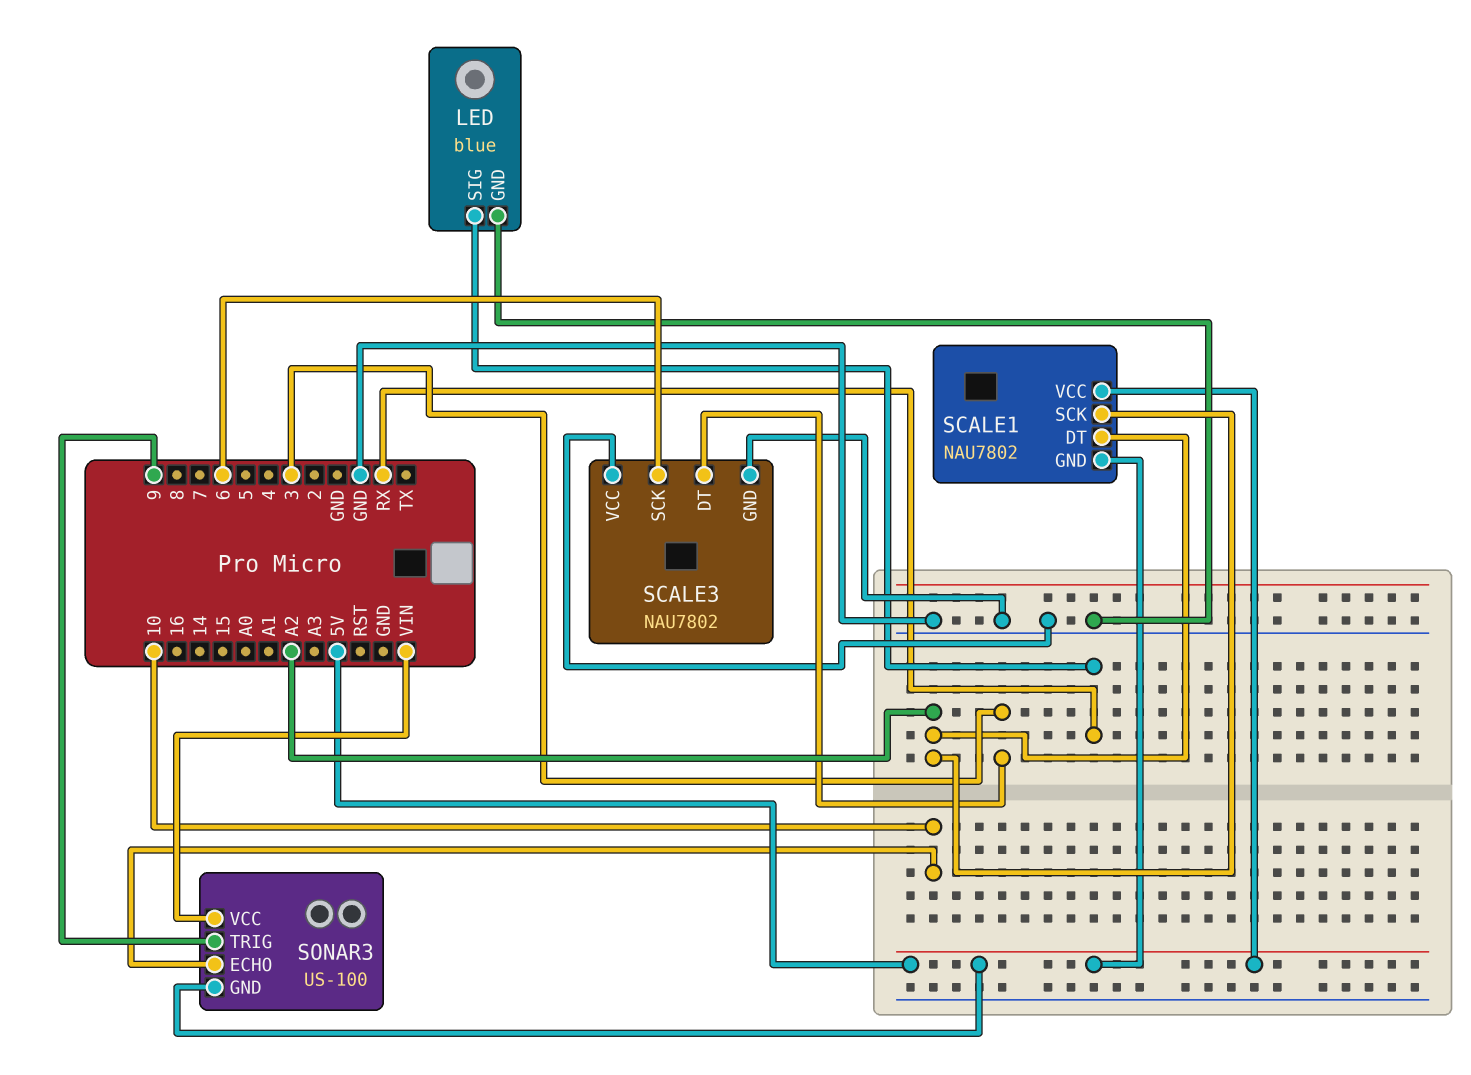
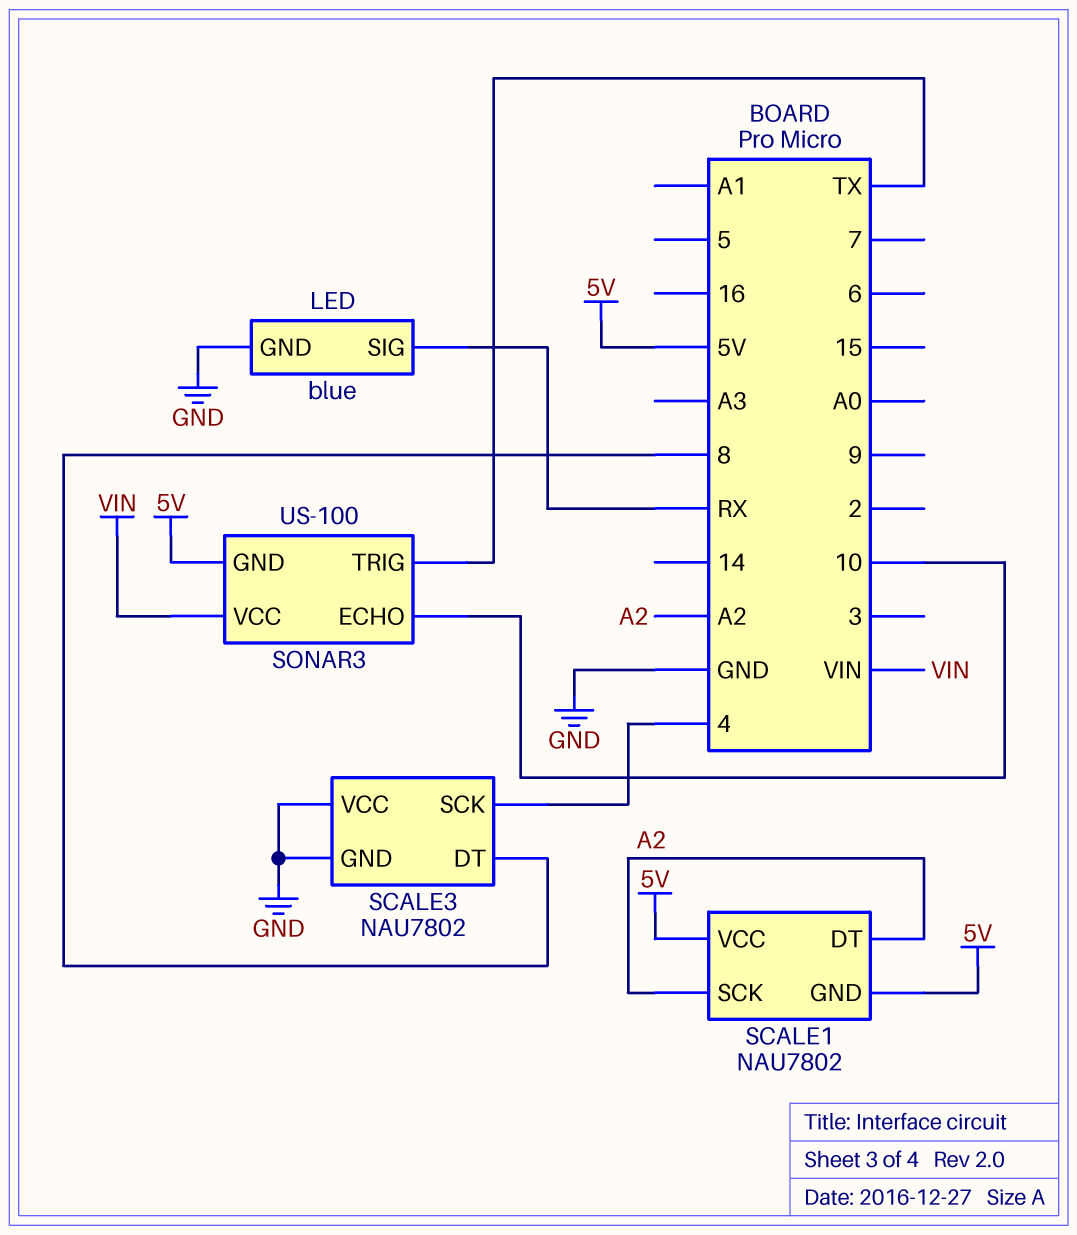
SCALE3 pin DT: 3 -> 8
SCALE3 pin SCK: 6 -> 4
SONAR3 pin TRIG: 9 -> TX

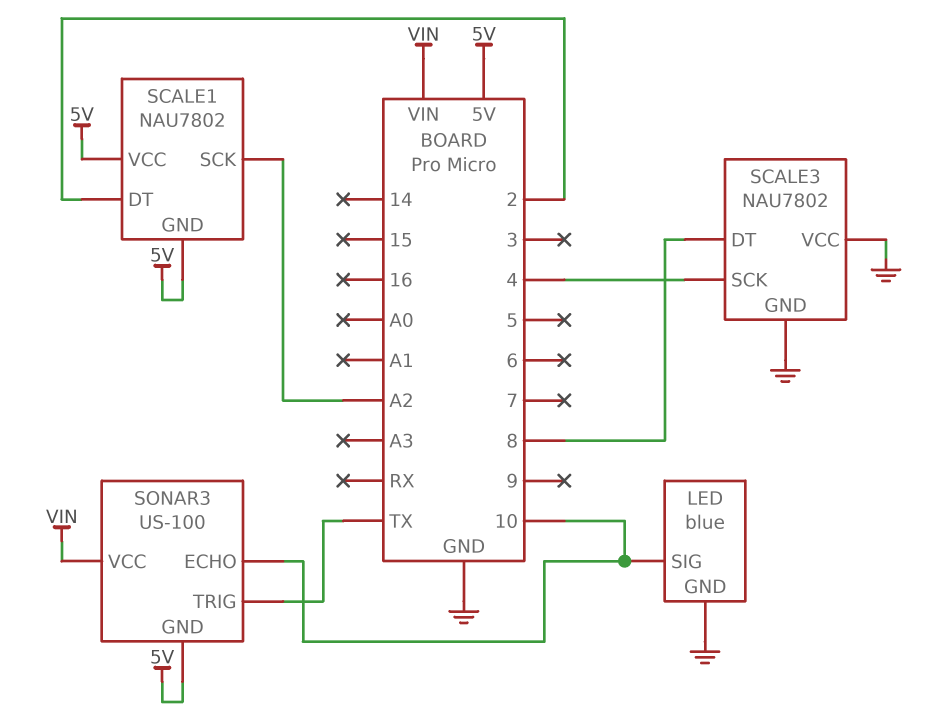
LED pin SIG: RX -> 10
SCALE1 pin DT: A2 -> 2

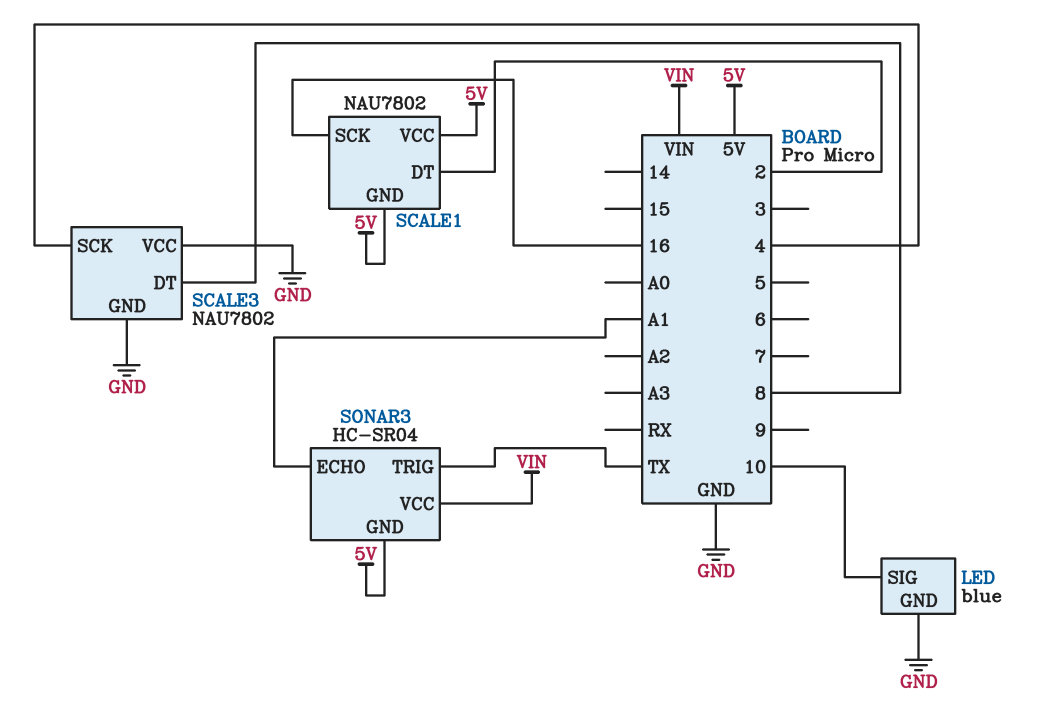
SCALE1 pin SCK: A2 -> 16
SONAR3: US-100 -> HC-SR04
SONAR3 pin ECHO: 10 -> A1

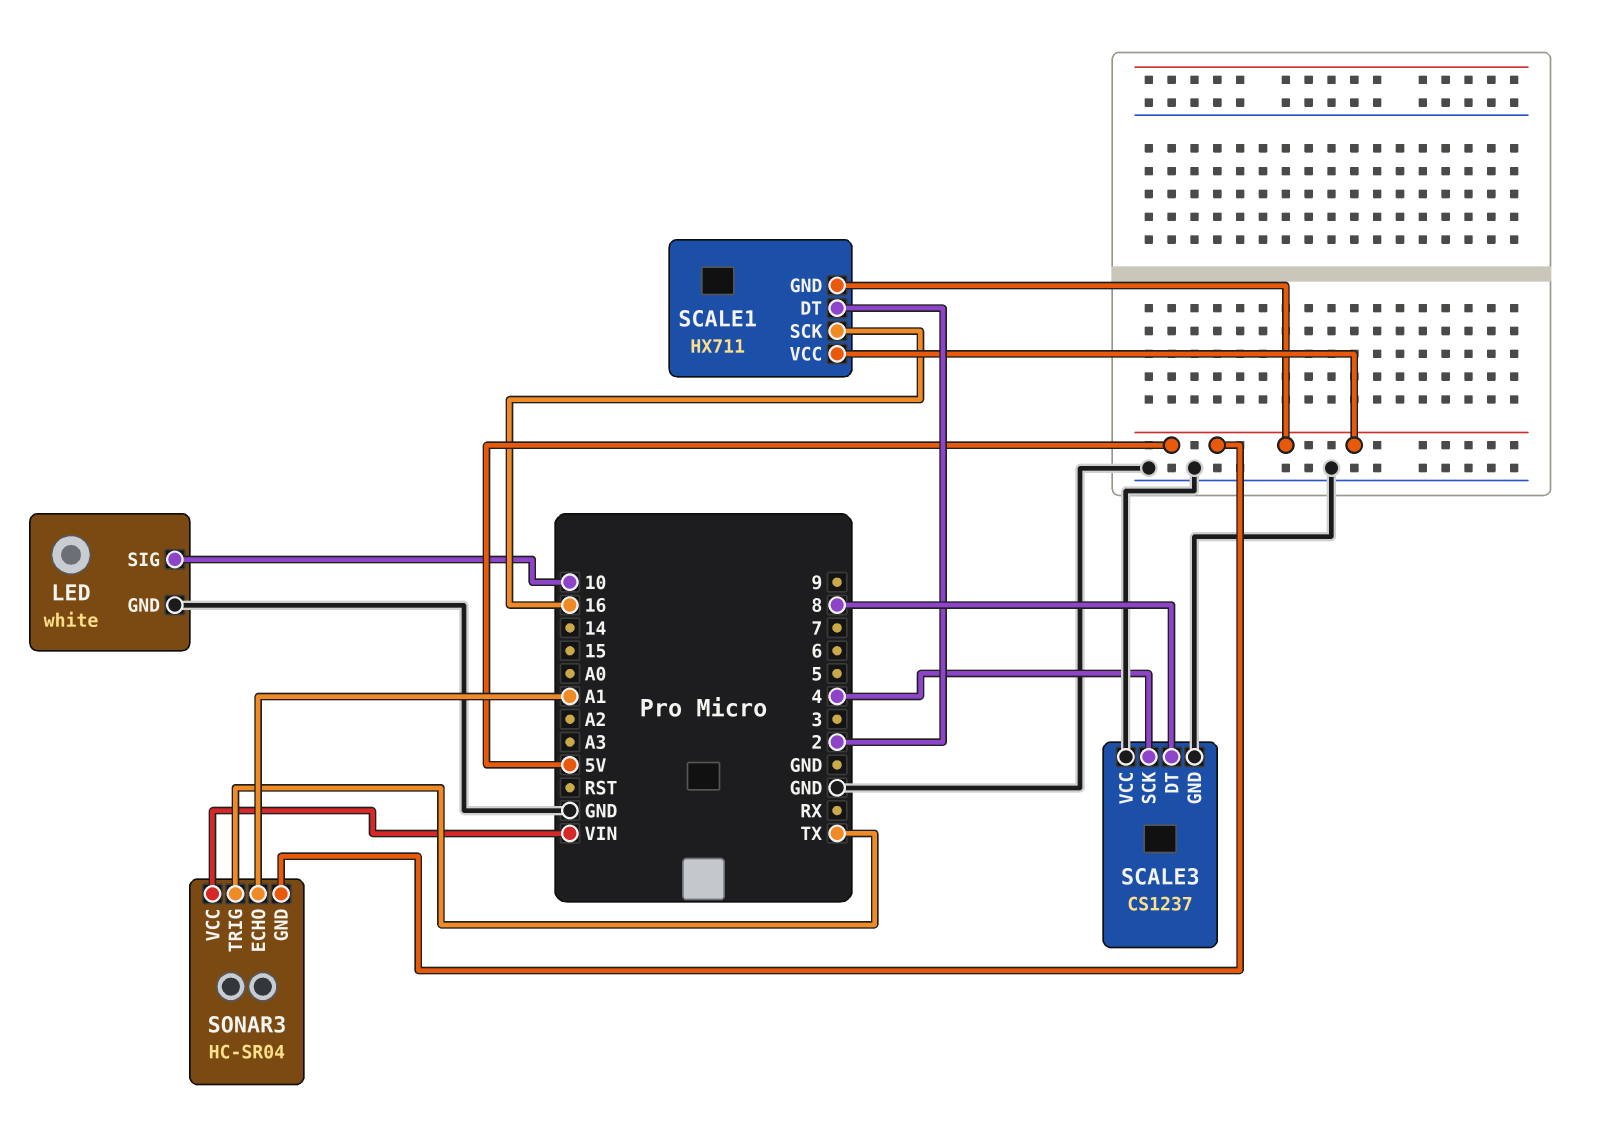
LED: blue -> white
SCALE1: NAU7802 -> HX711
SCALE3: NAU7802 -> CS1237

